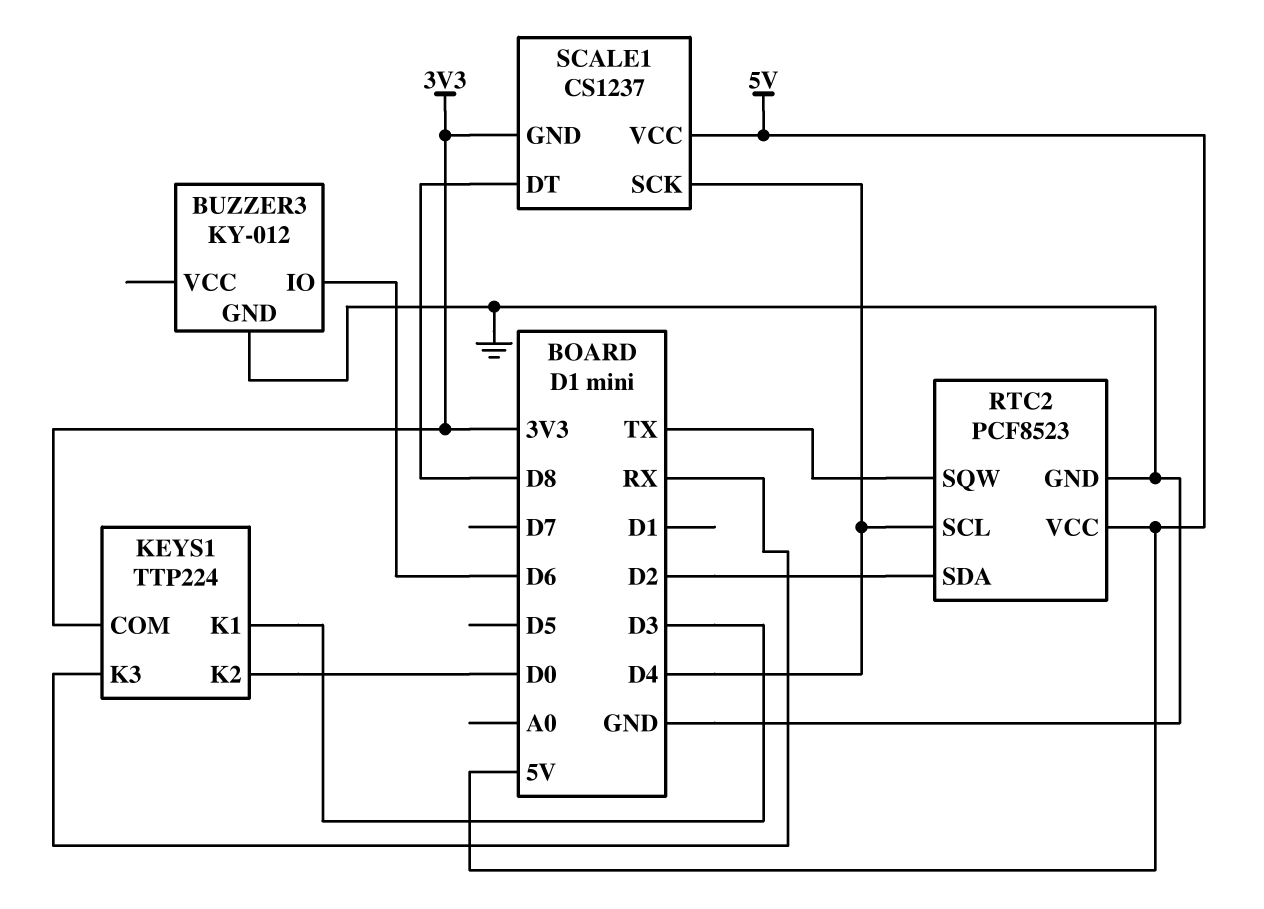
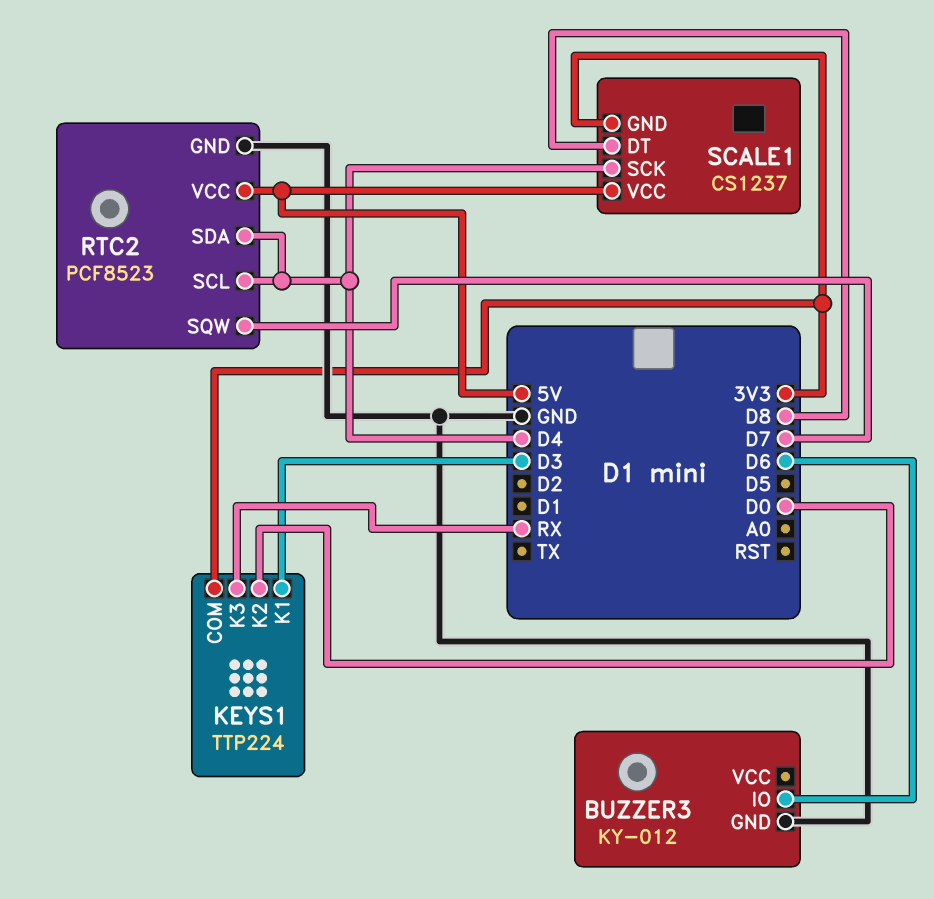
RTC2 pin SDA: D2 -> D4
RTC2 pin SQW: TX -> D7

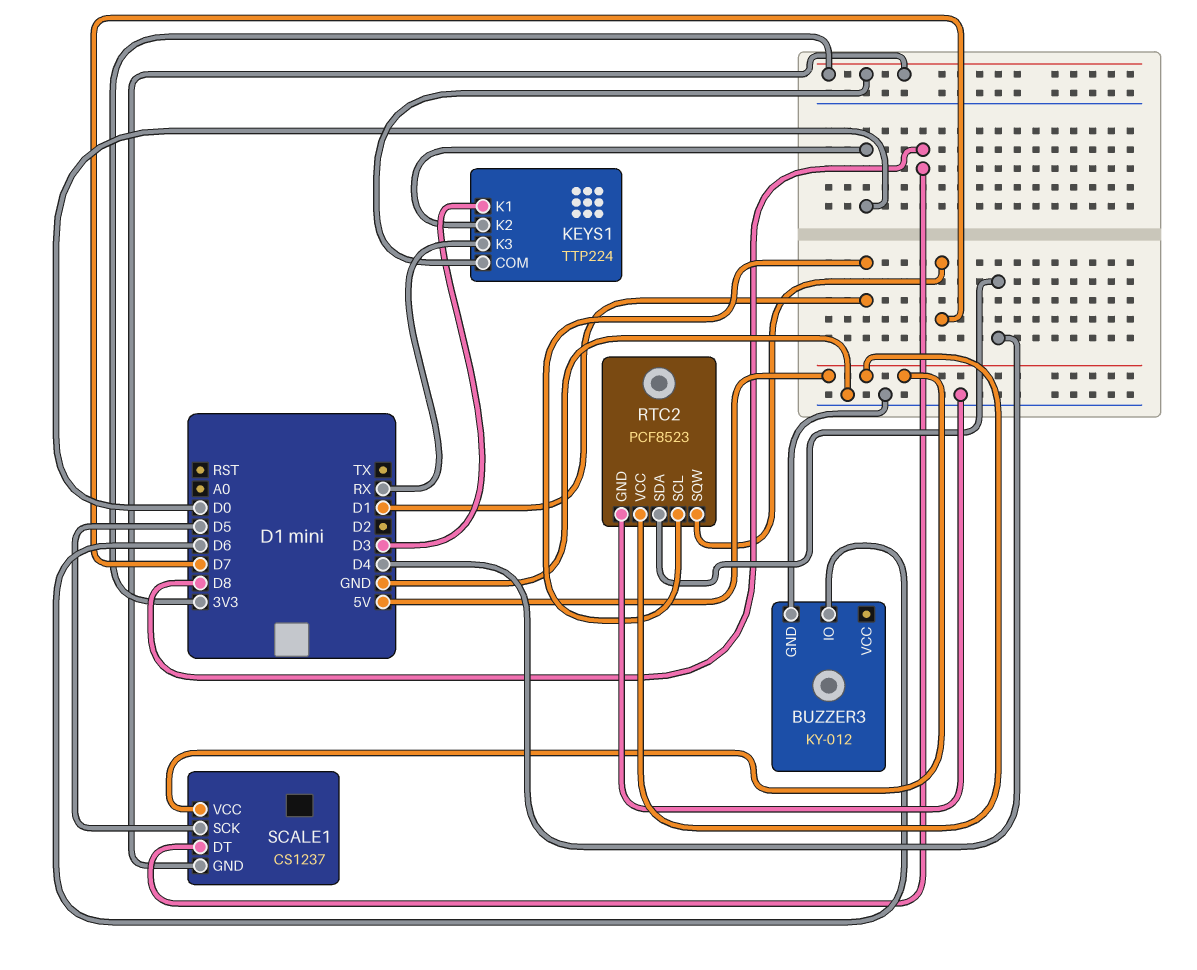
RTC2 pin SCL: D4 -> D1
SCALE1 pin SCK: D4 -> D5

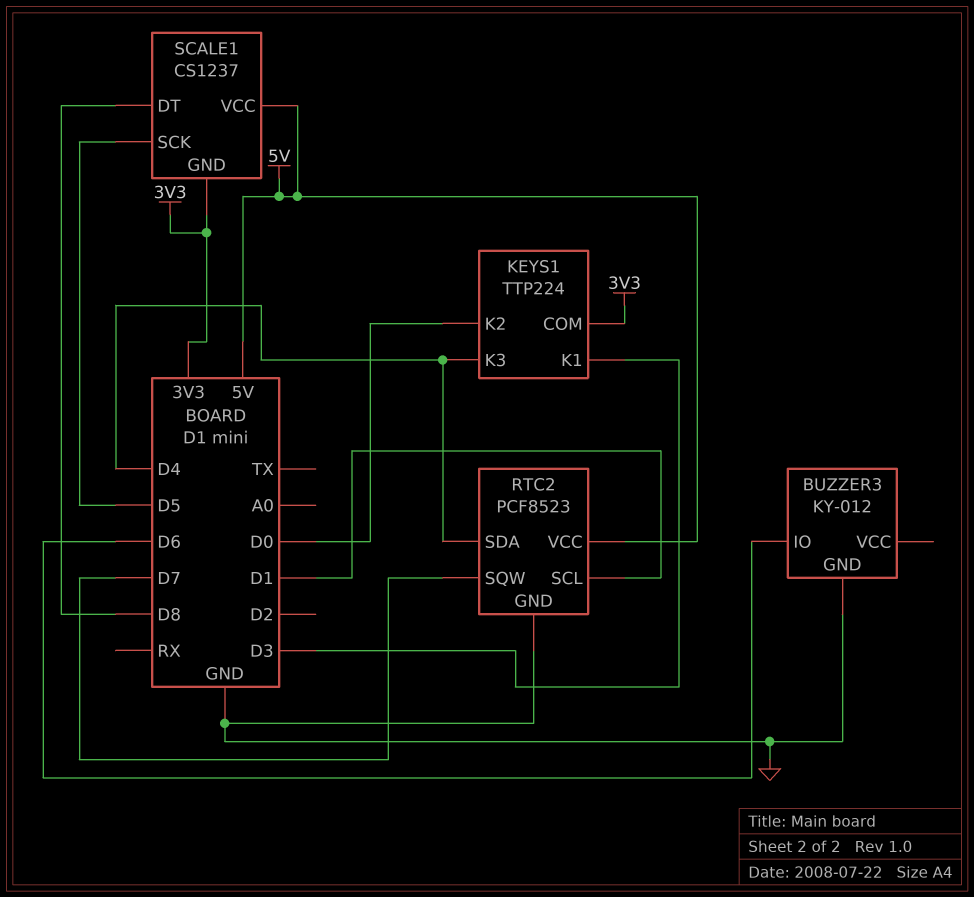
KEYS1 pin K3: RX -> D4

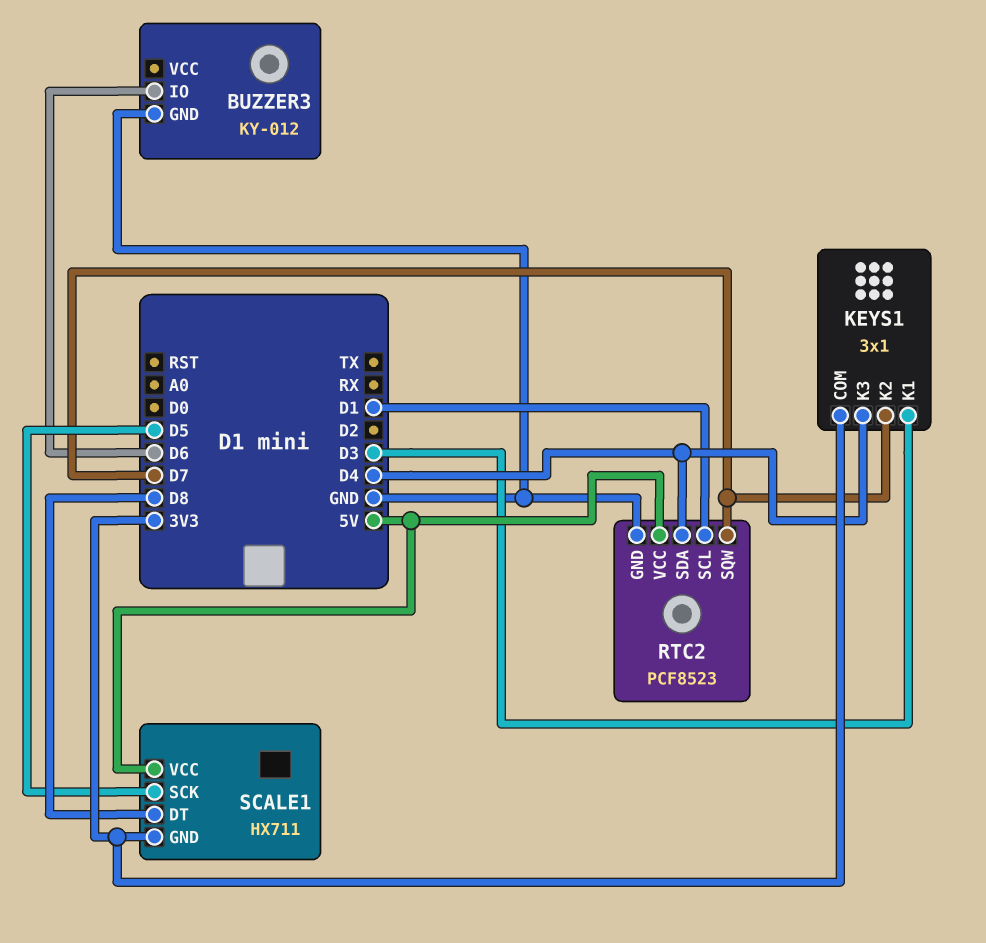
KEYS1: TTP224 -> 3x1
KEYS1 pin K2: D0 -> D7
SCALE1: CS1237 -> HX711

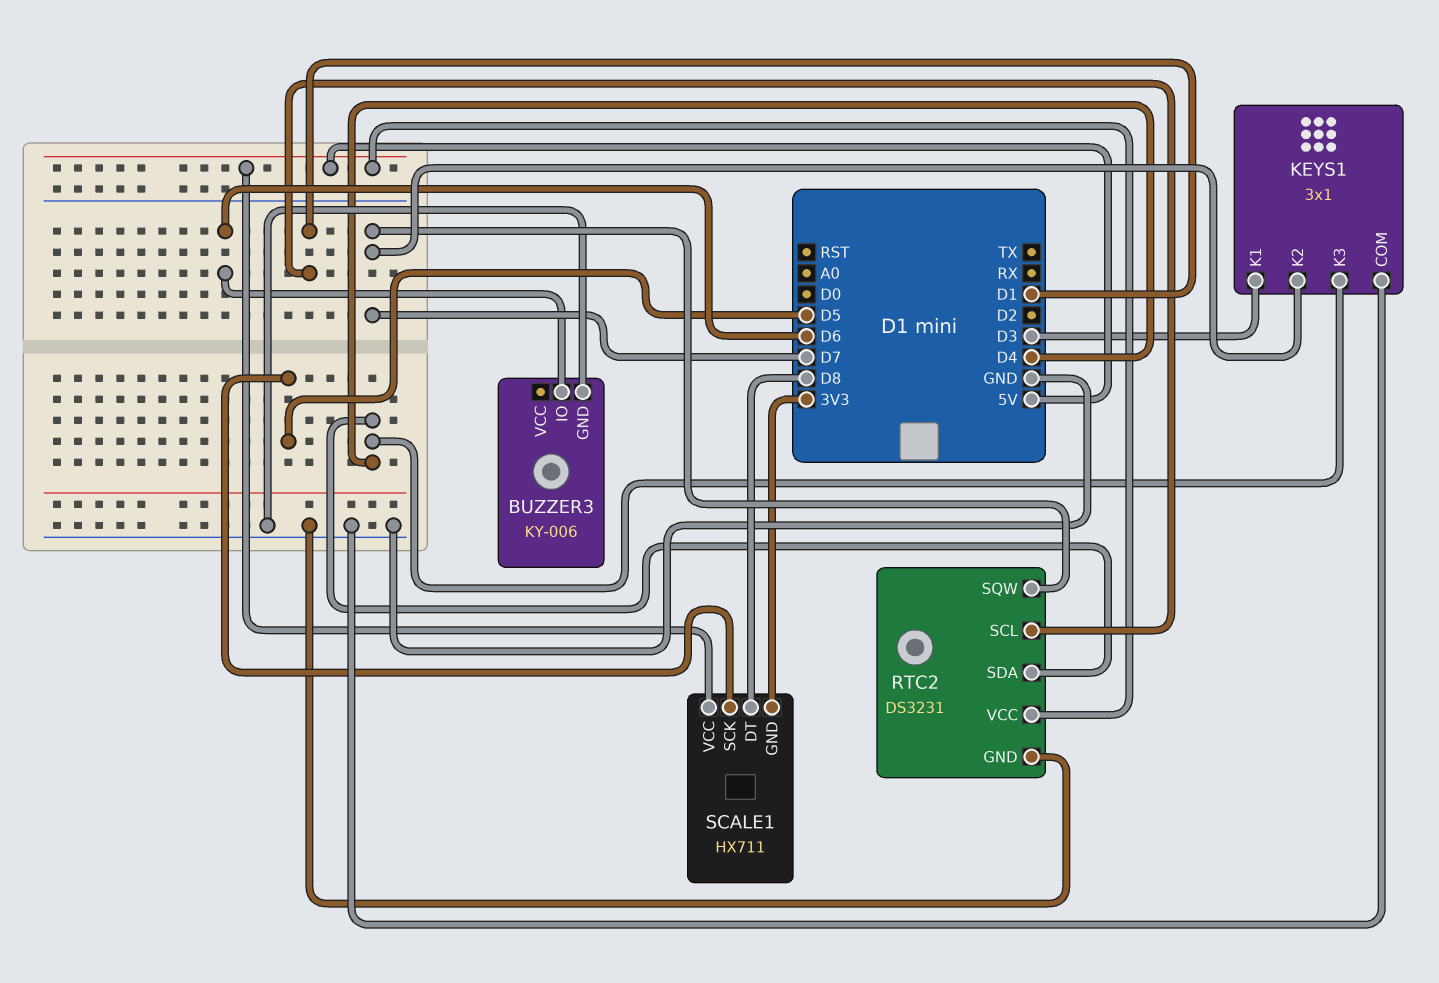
BUZZER3: KY-012 -> KY-006
KEYS1 pin COM: 3V3 -> GND
RTC2: PCF8523 -> DS3231

